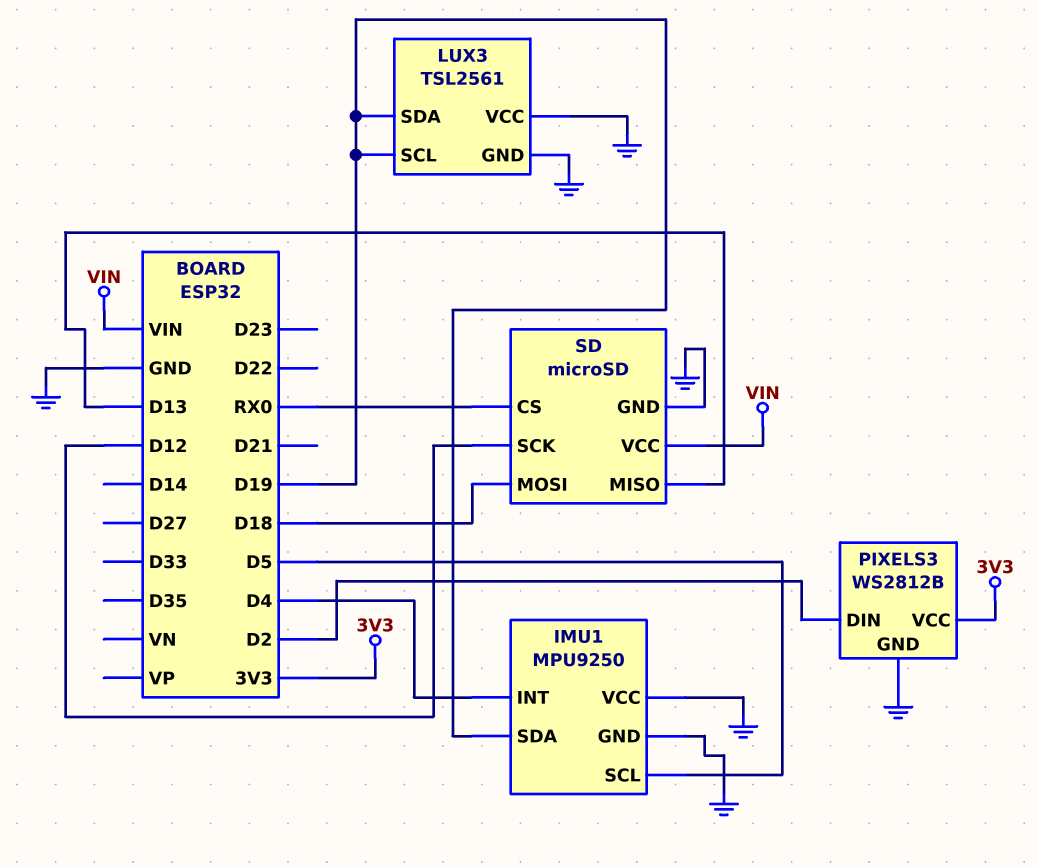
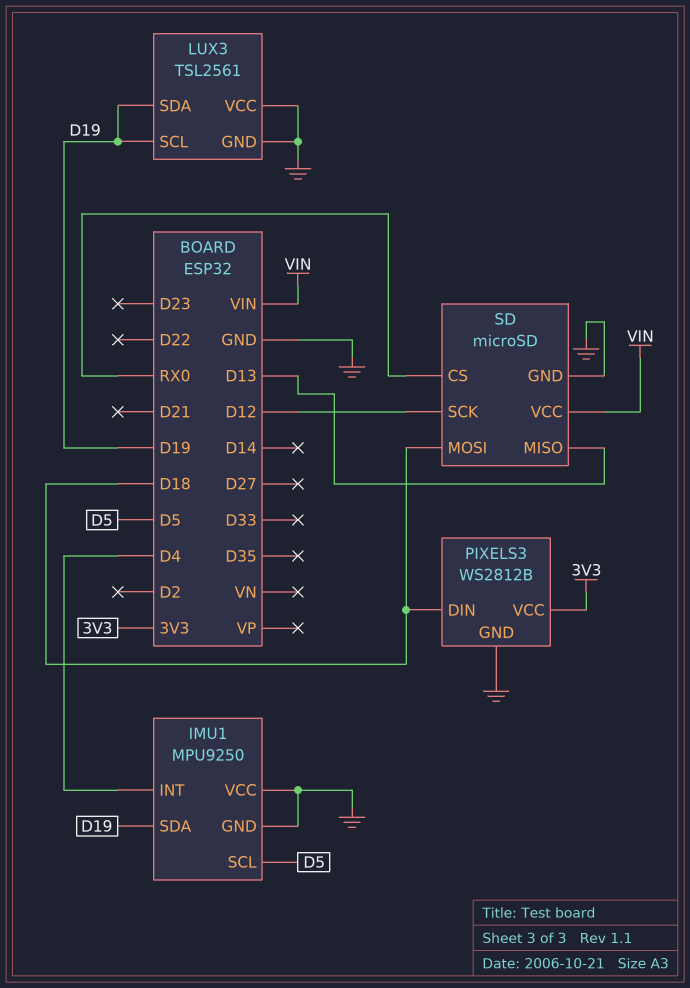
PIXELS3 pin DIN: D2 -> D18

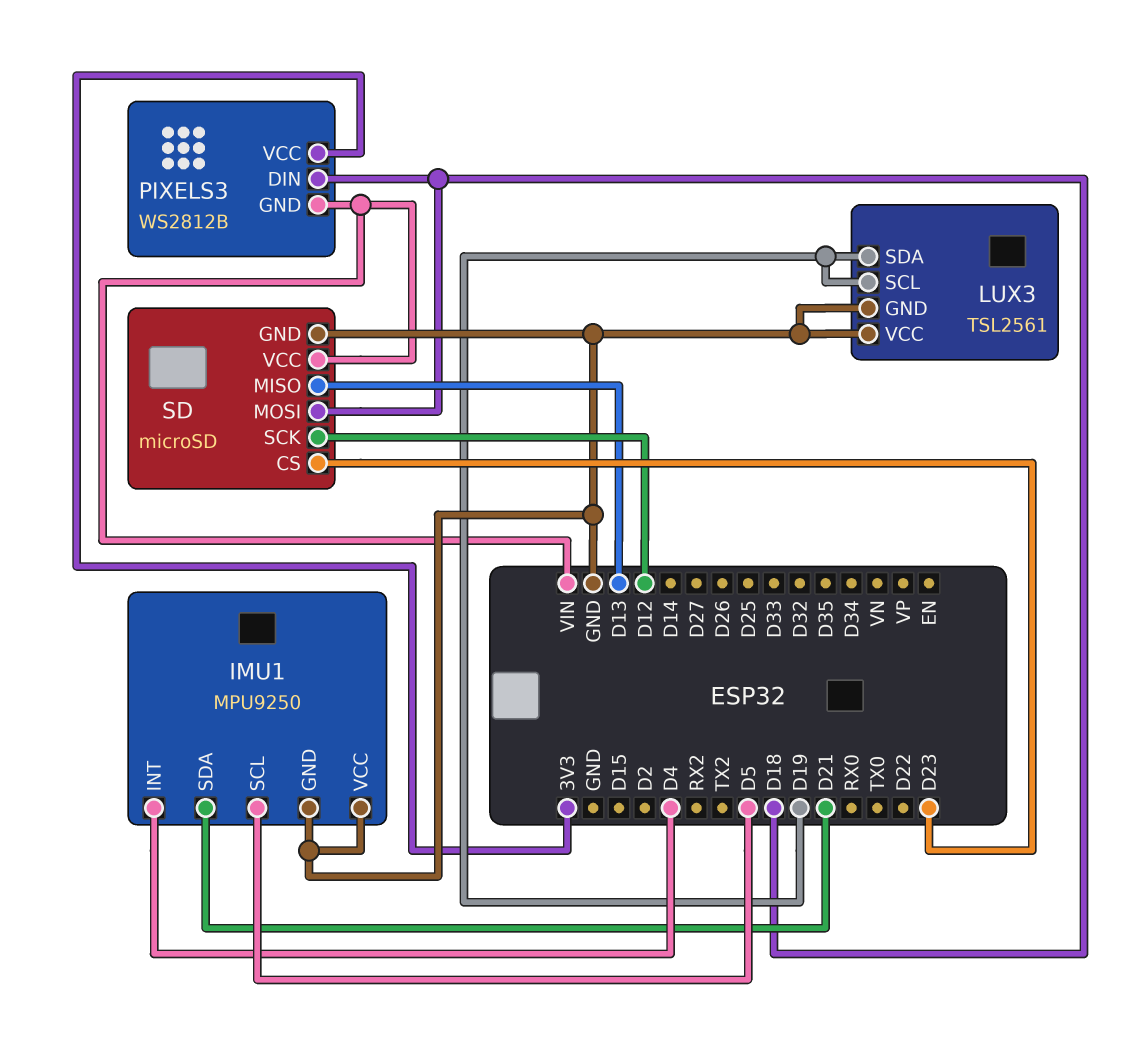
IMU1 pin SDA: D19 -> D21
PIXELS3 pin GND: GND -> VIN
SD pin CS: RX0 -> D23

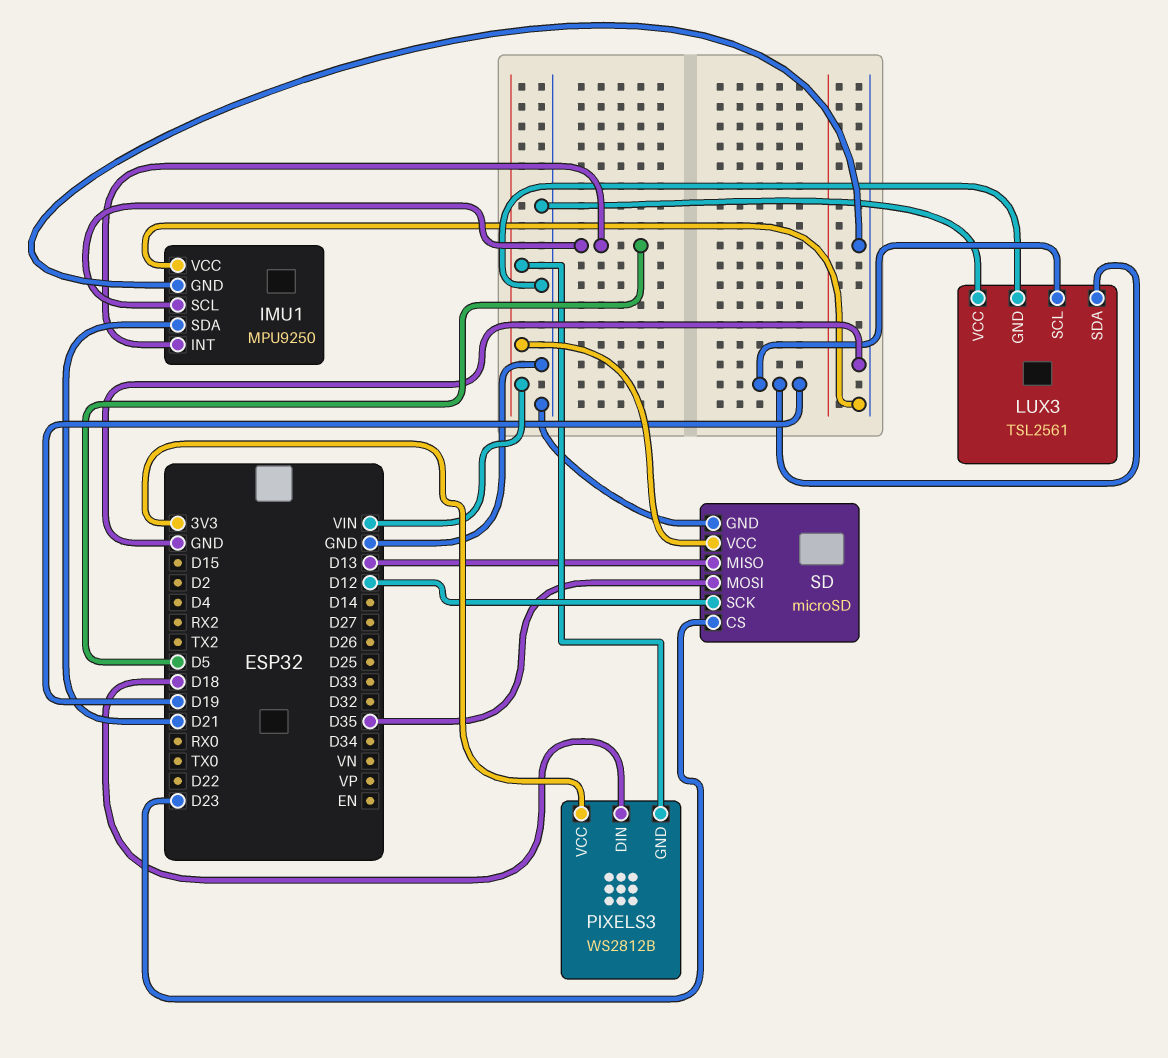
IMU1 pin INT: D4 -> D5
SD pin MOSI: D18 -> D35

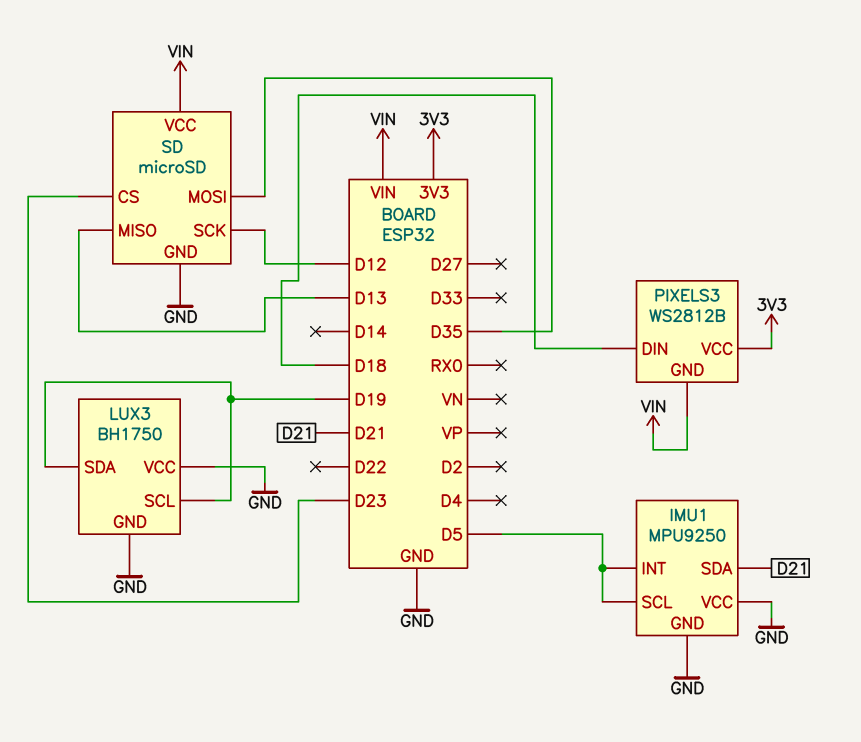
LUX3: TSL2561 -> BH1750

